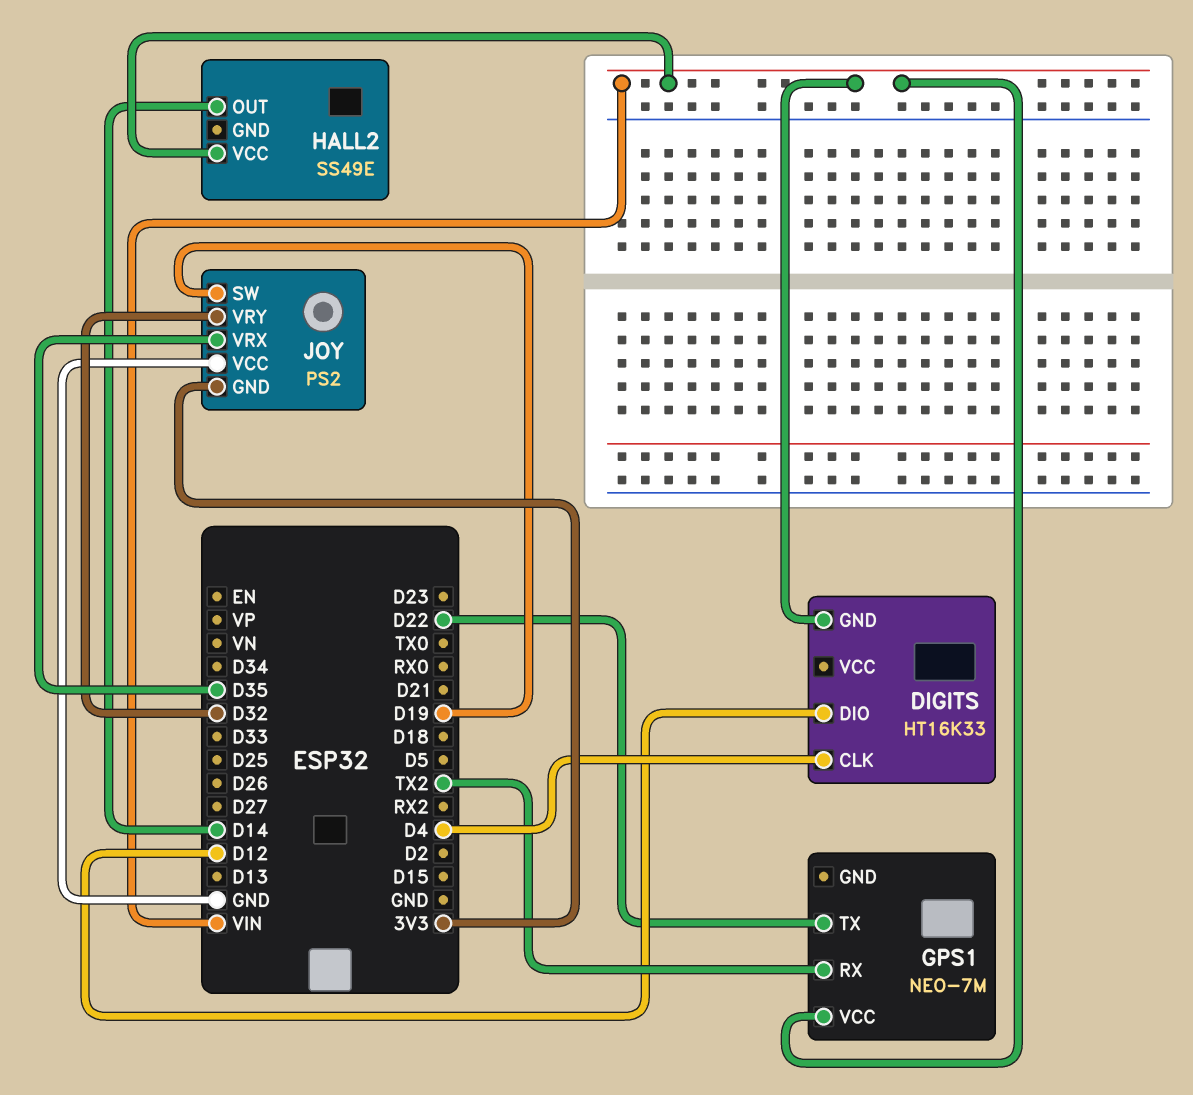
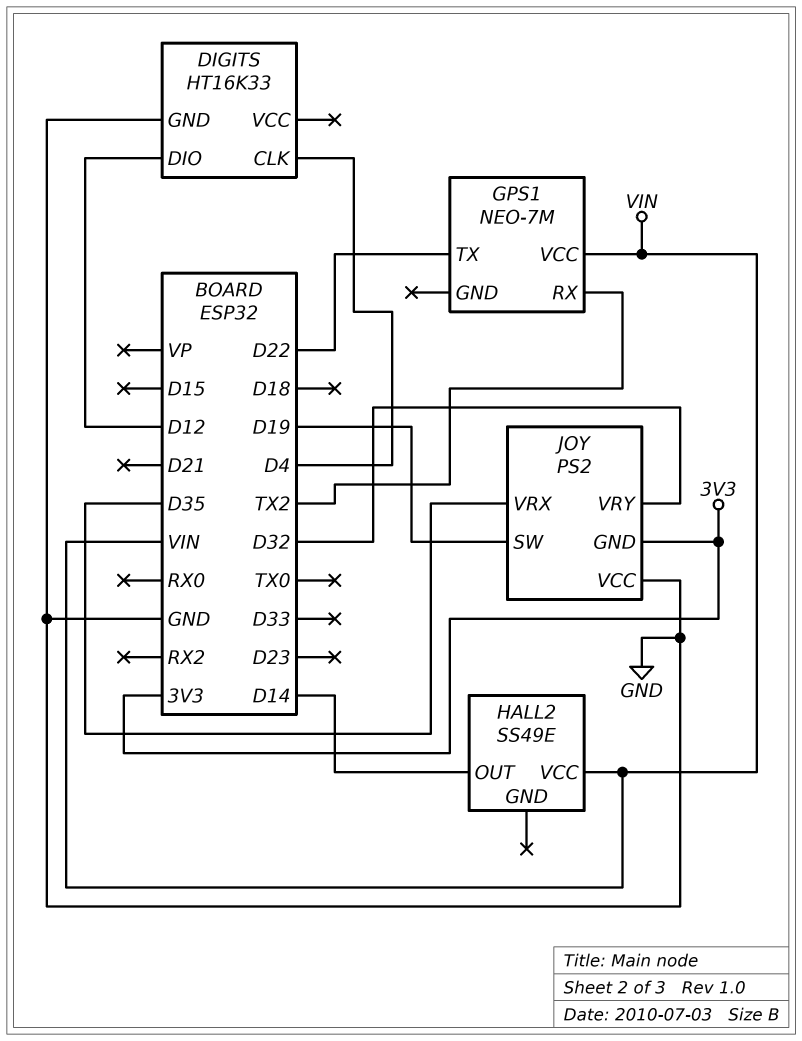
DIGITS pin GND: VIN -> GND

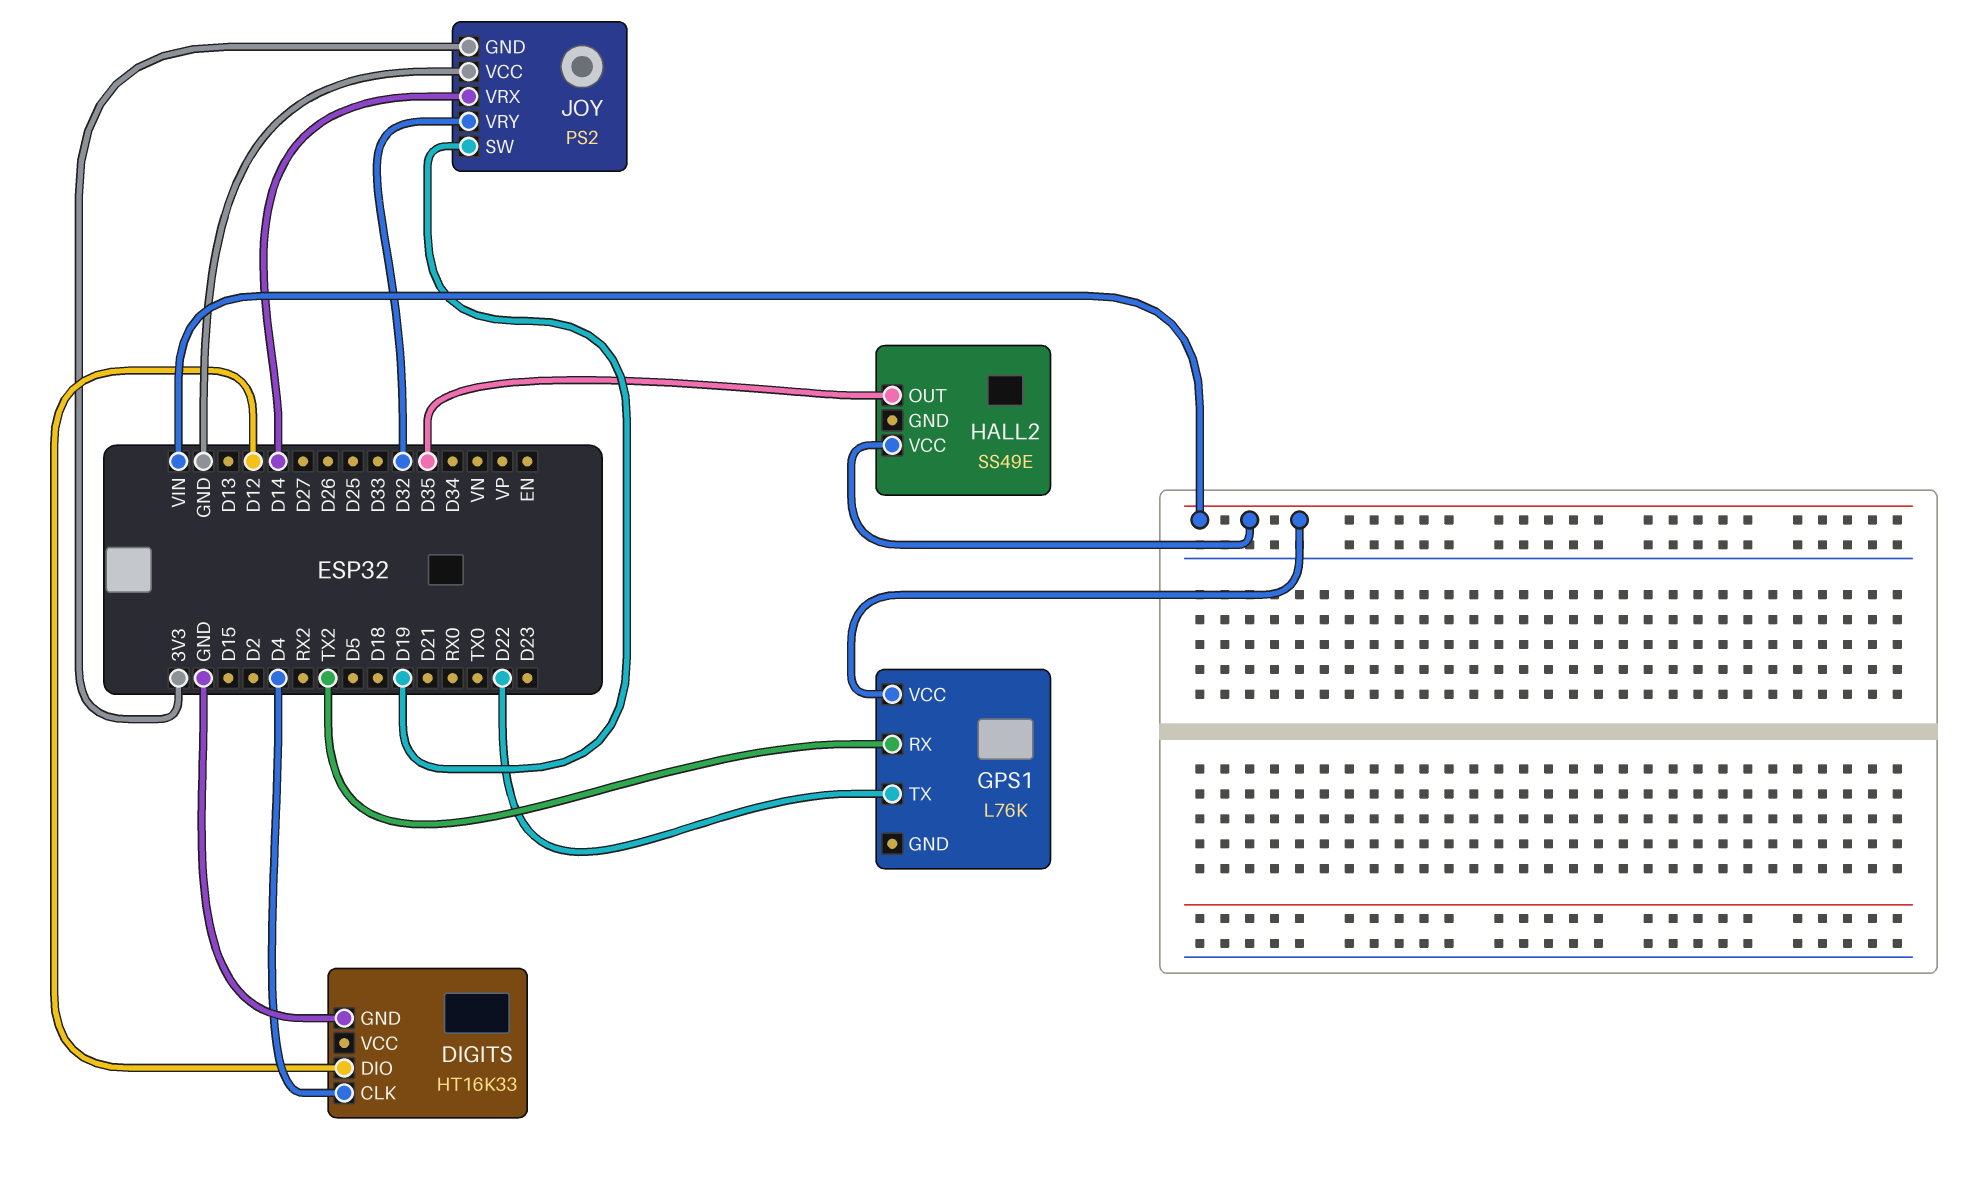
GPS1: NEO-7M -> L76K
HALL2 pin OUT: D14 -> D35
JOY pin VRX: D35 -> D14

